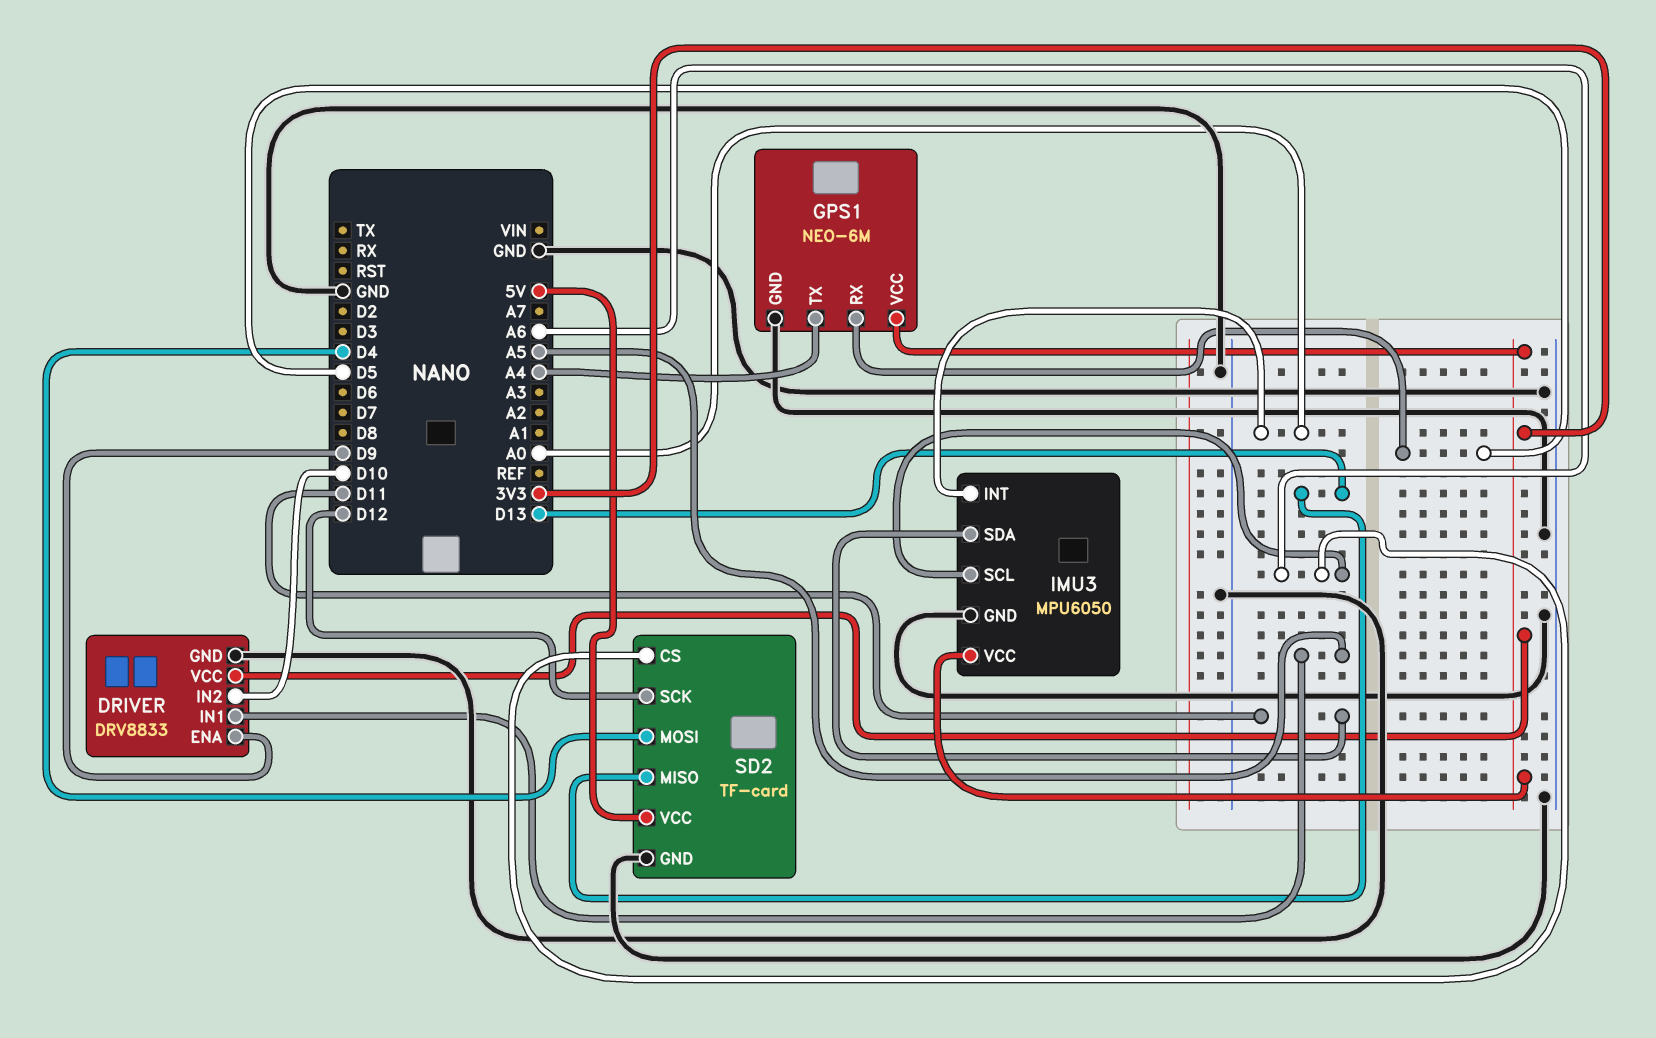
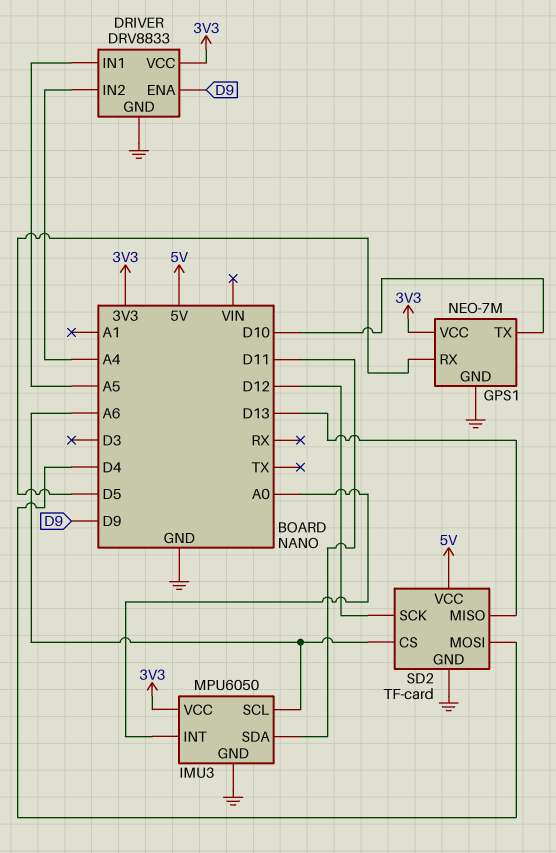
DRIVER pin IN2: D10 -> A4
GPS1: NEO-6M -> NEO-7M
GPS1 pin TX: A4 -> D10

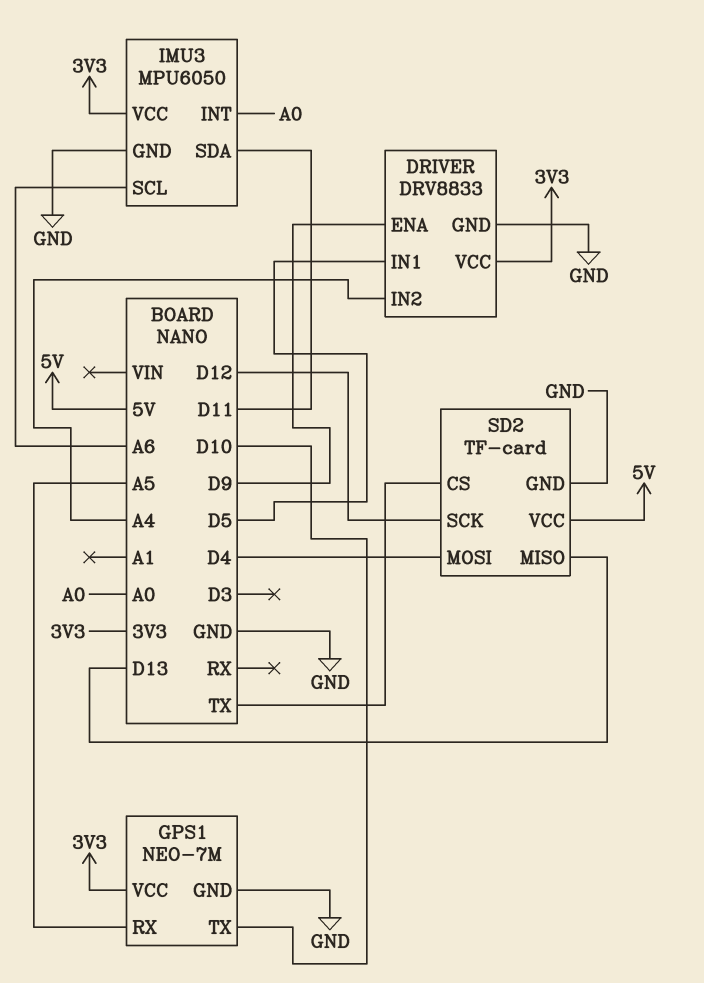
DRIVER pin IN1: A5 -> D5
GPS1 pin RX: D5 -> A5
SD2 pin CS: A6 -> TX

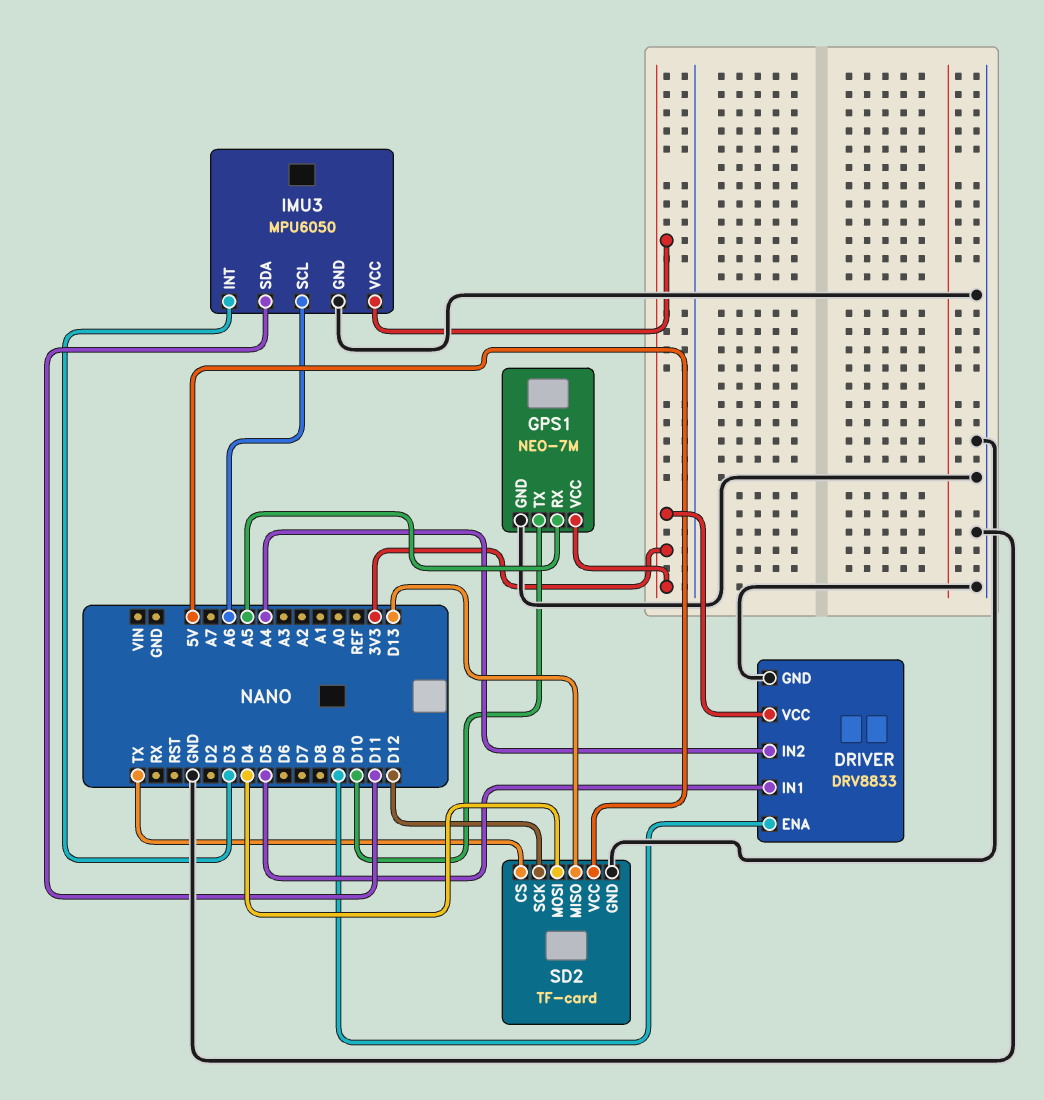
IMU3 pin INT: A0 -> D3

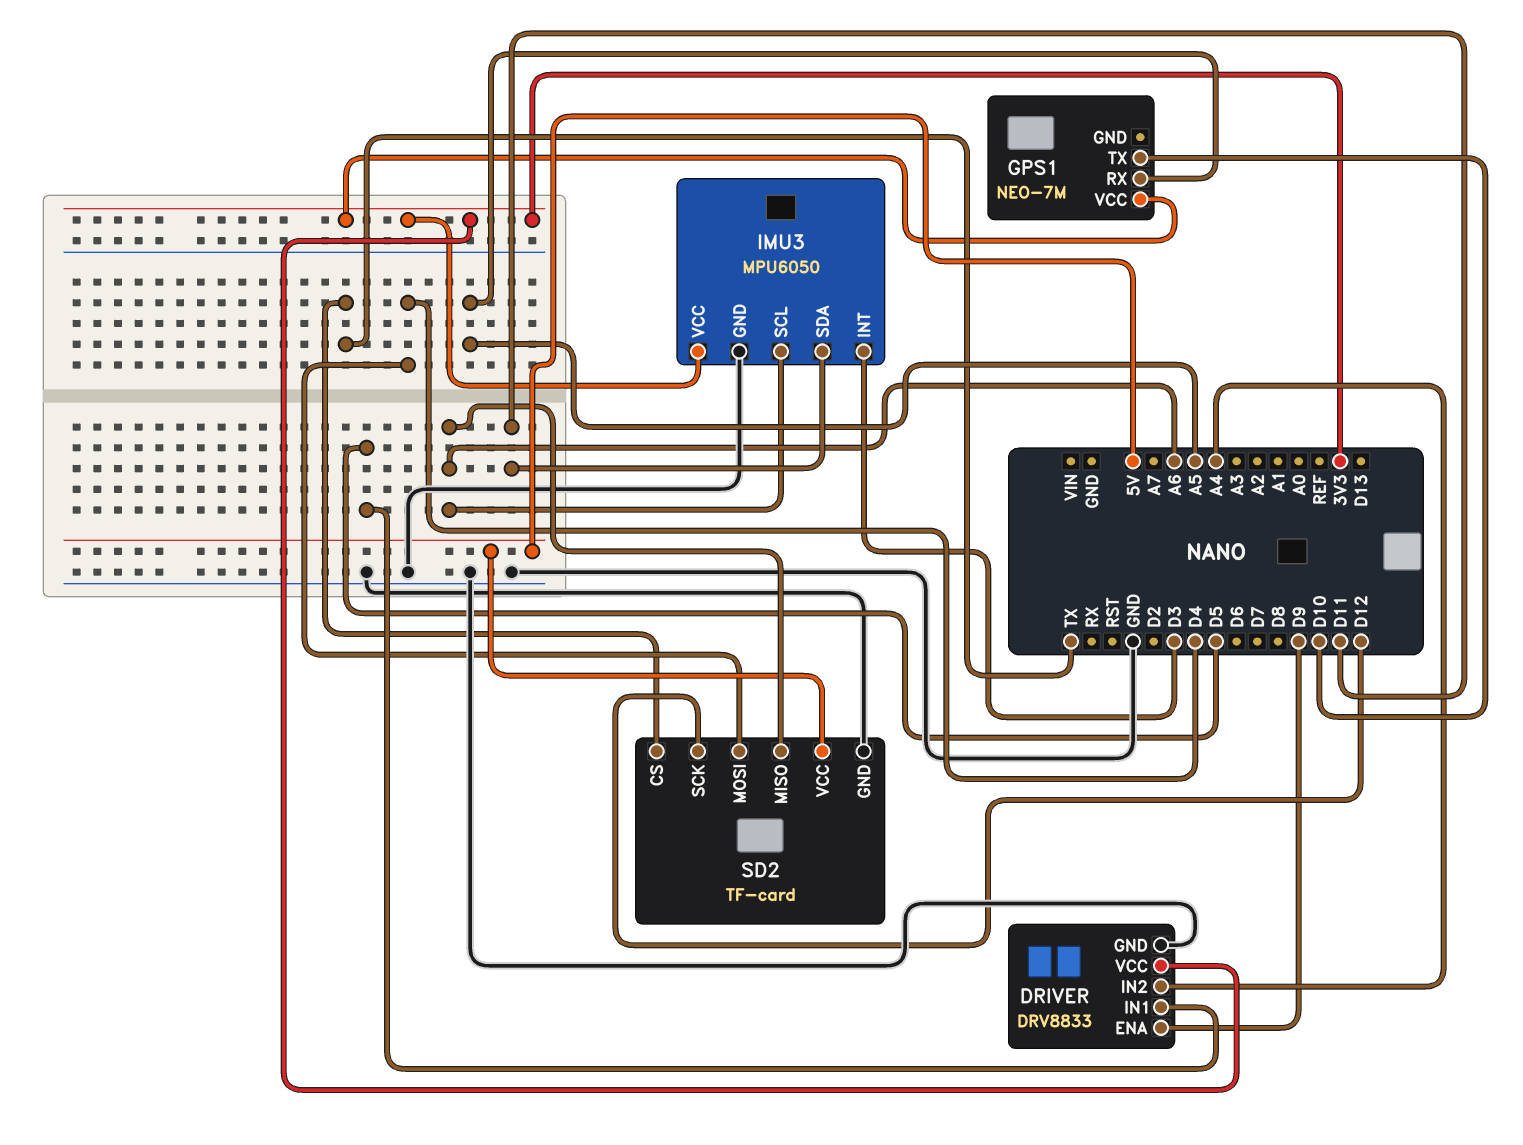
GPS1 pin GND: GND -> none
SD2 pin MISO: D13 -> A6

